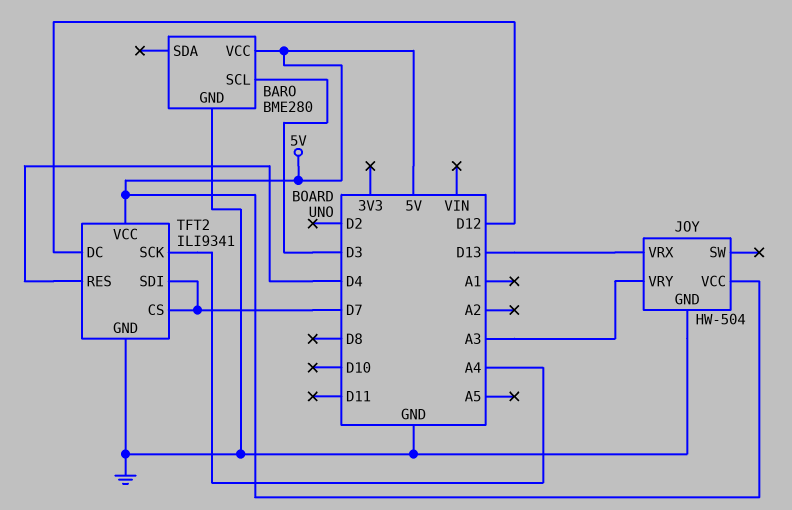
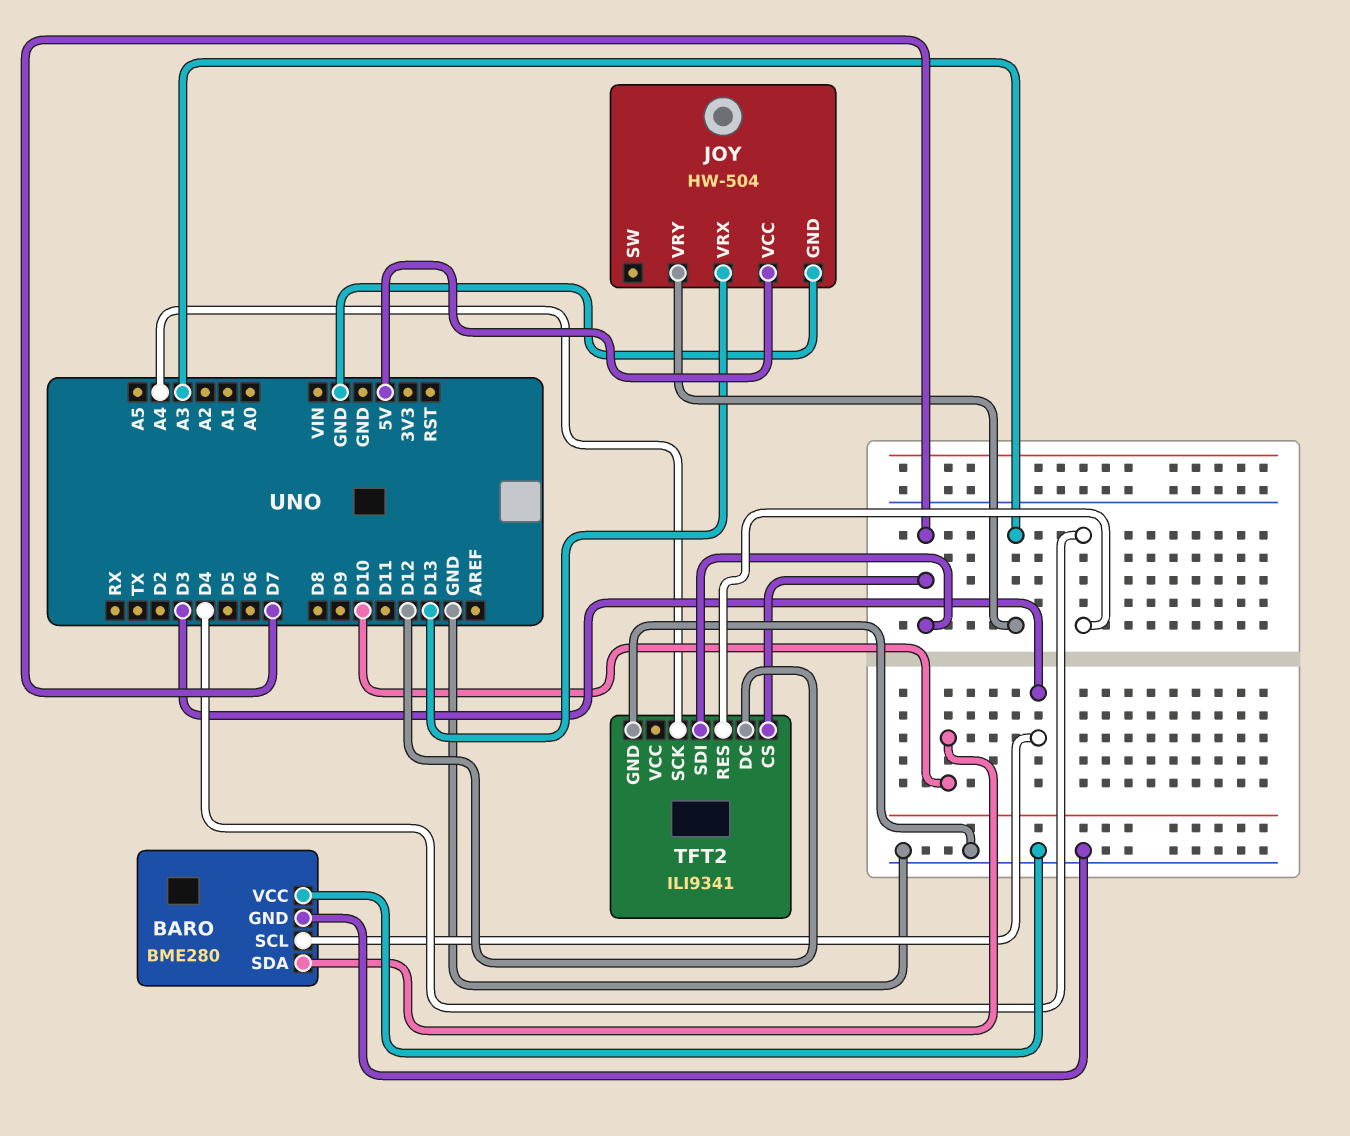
BARO pin SDA: none -> D10
BARO pin VCC: 5V -> GND
TFT2 pin VCC: 5V -> none

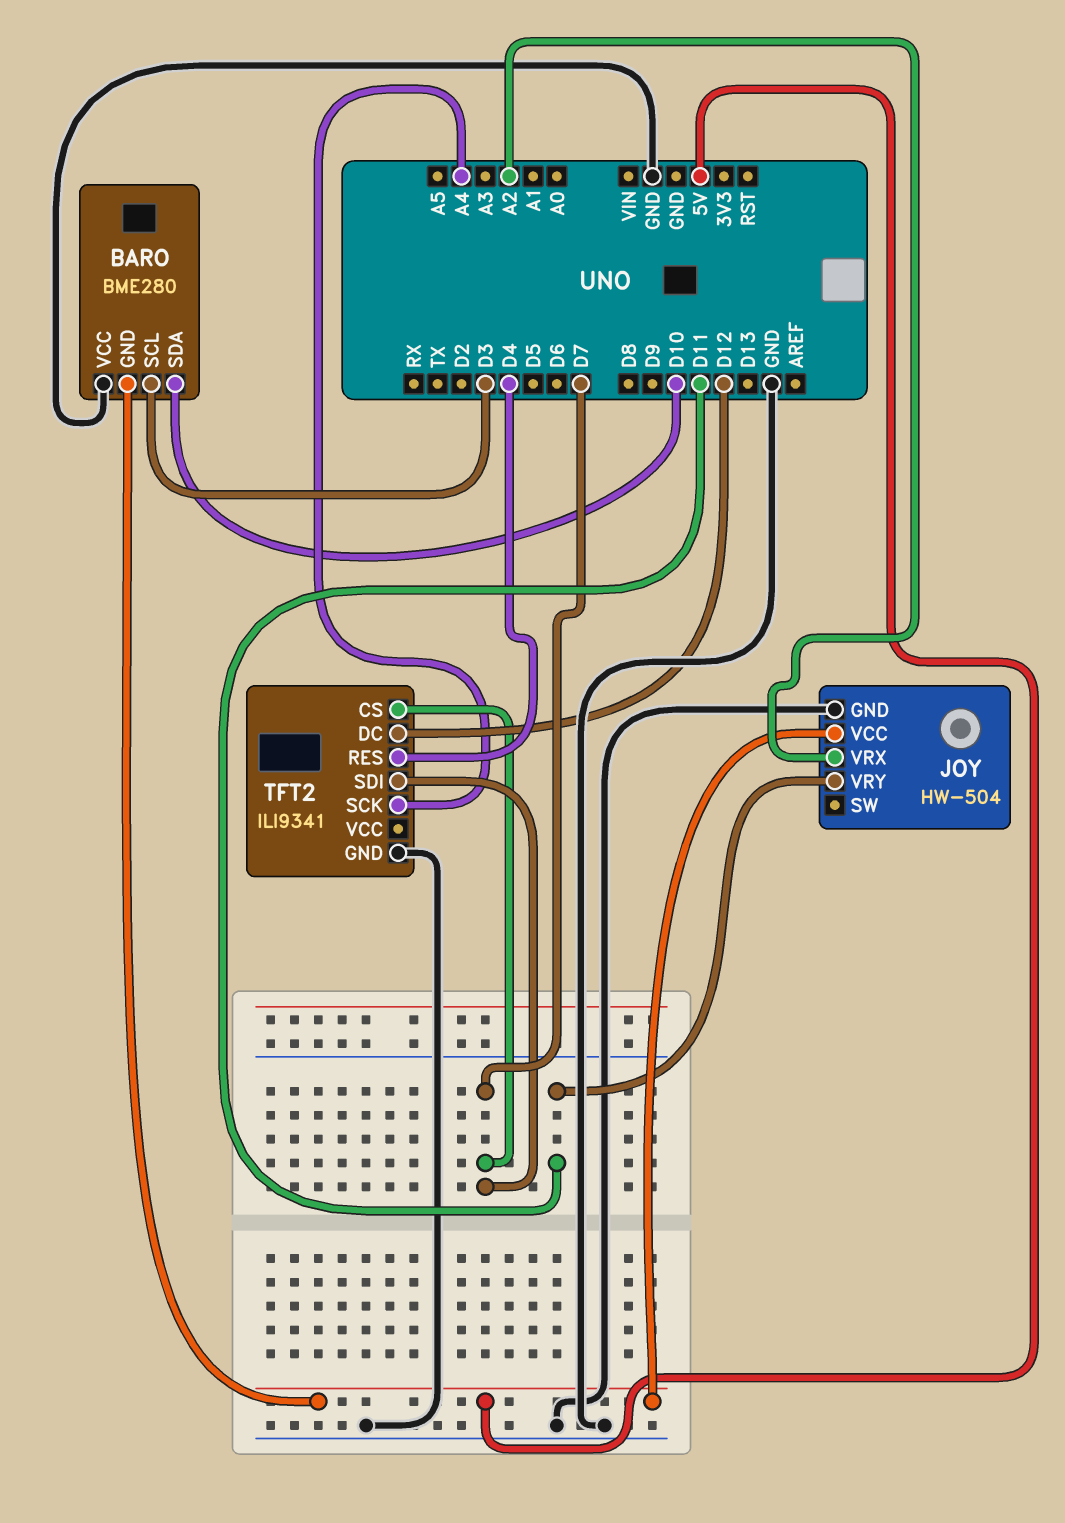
BARO pin GND: GND -> 5V
JOY pin VRX: D13 -> A2
JOY pin VRY: A3 -> D11

